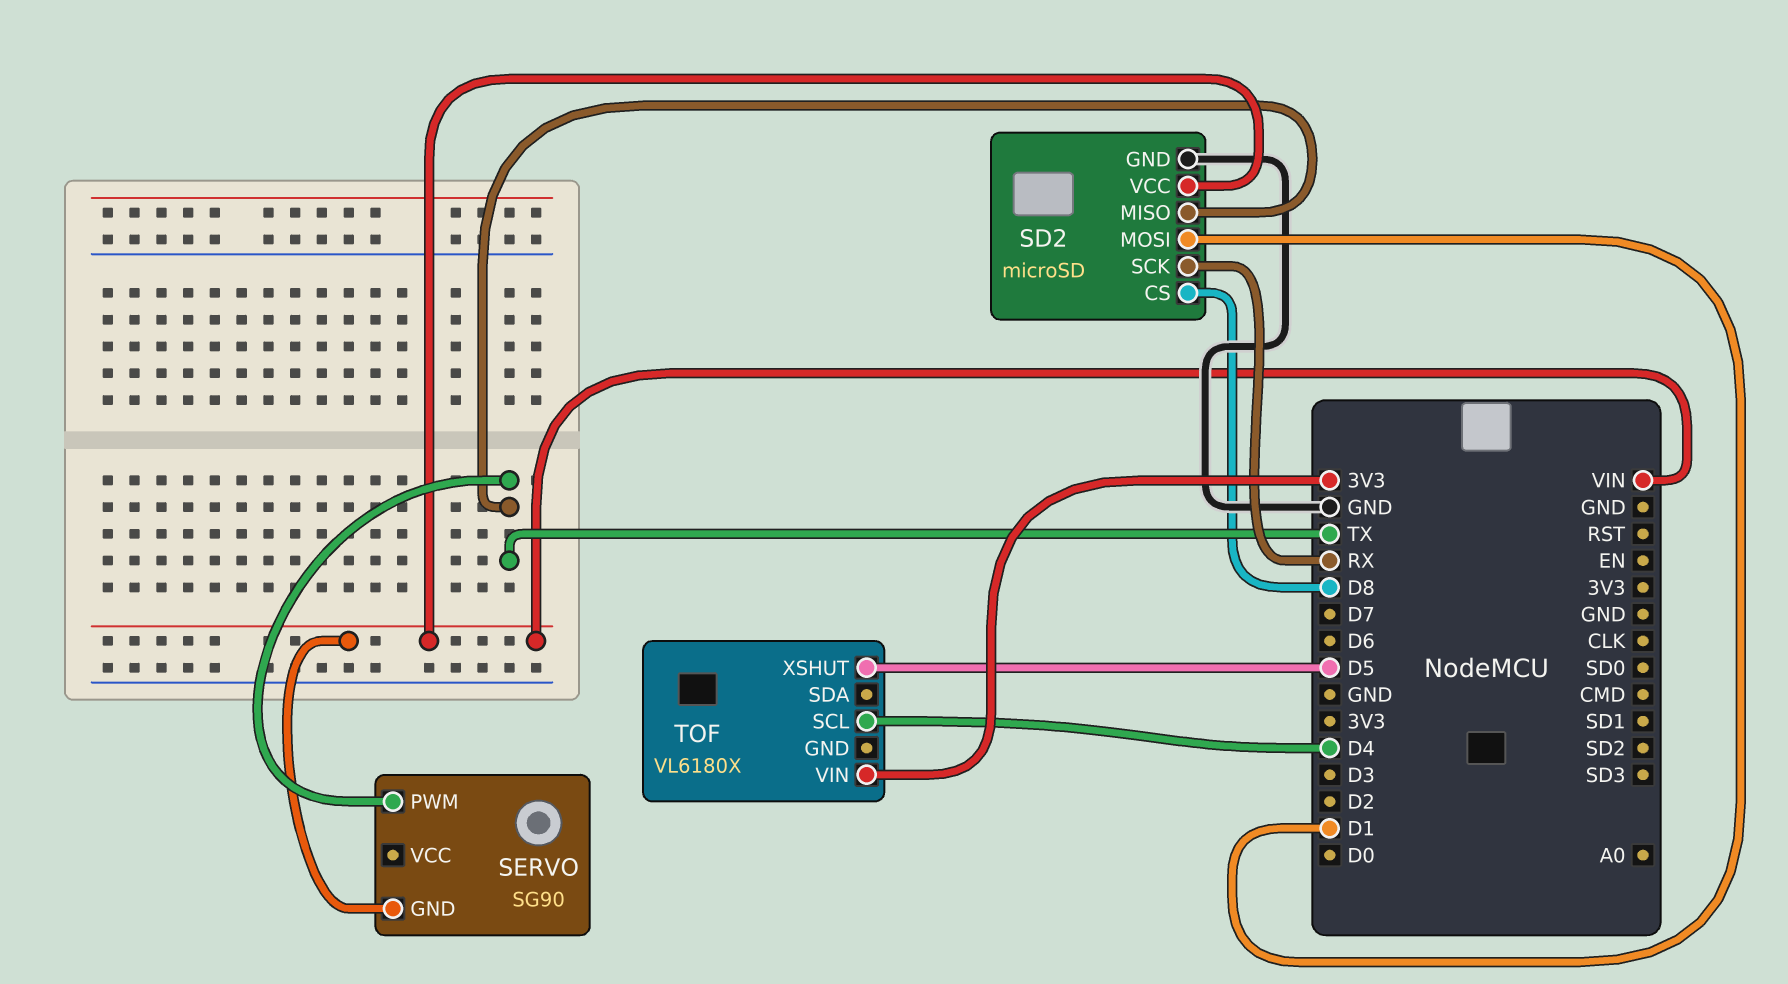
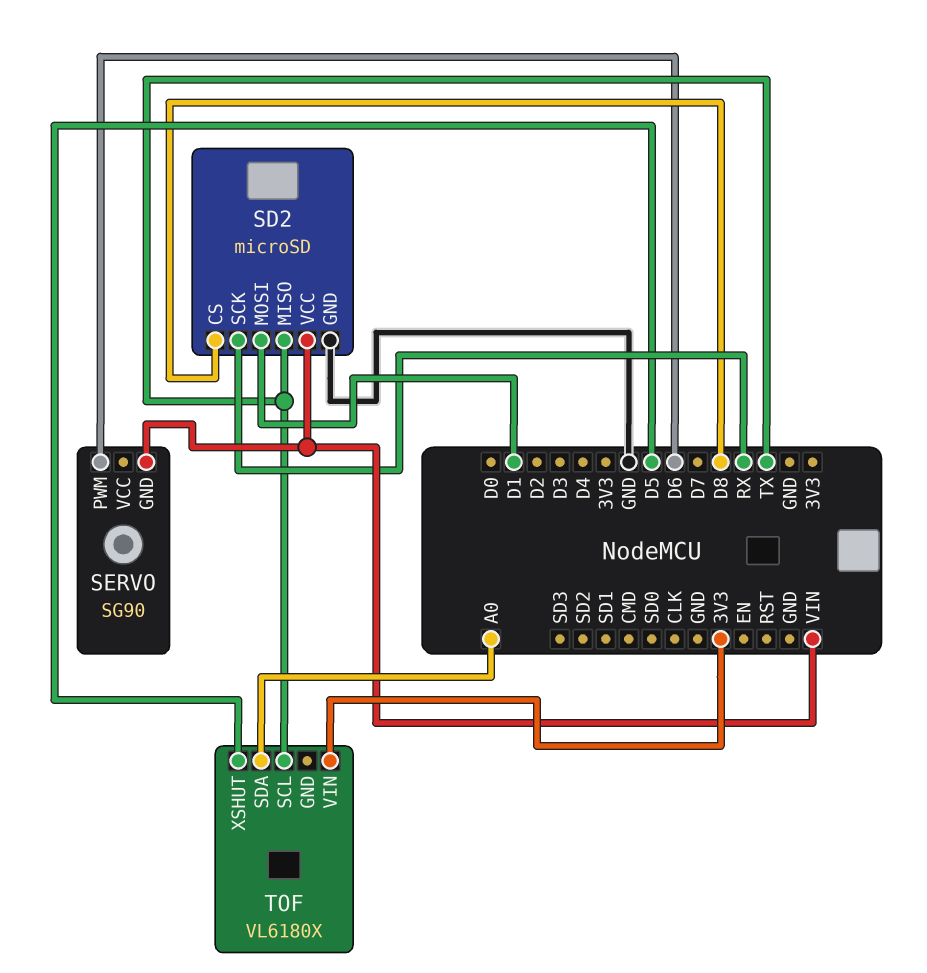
SERVO pin PWM: TX -> D6
TOF pin SCL: D4 -> TX
TOF pin SDA: none -> A0

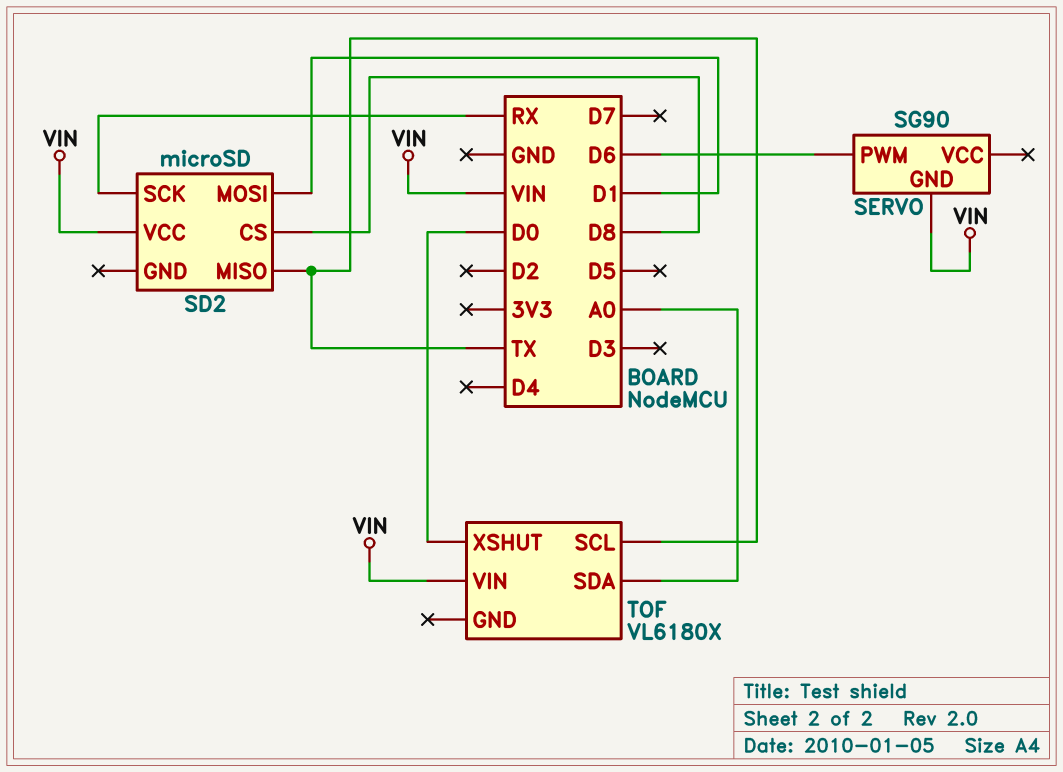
SD2 pin GND: GND -> none
TOF pin VIN: 3V3 -> VIN
TOF pin XSHUT: D5 -> D0

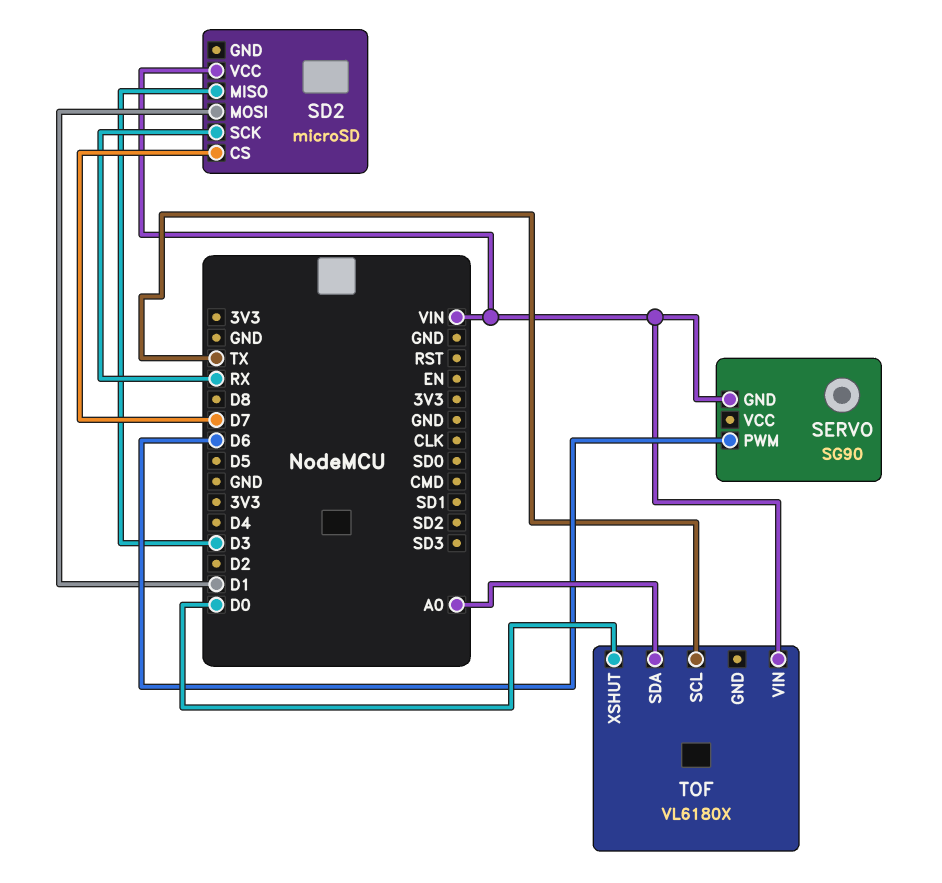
SD2 pin CS: D8 -> D7
SD2 pin MISO: TX -> D3

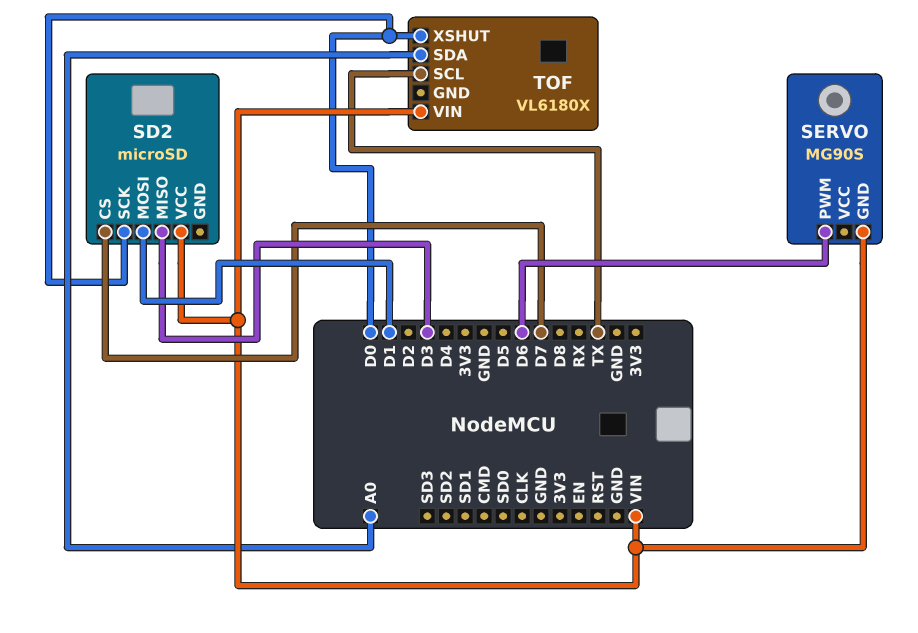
SD2 pin SCK: RX -> D0
SERVO: SG90 -> MG90S

